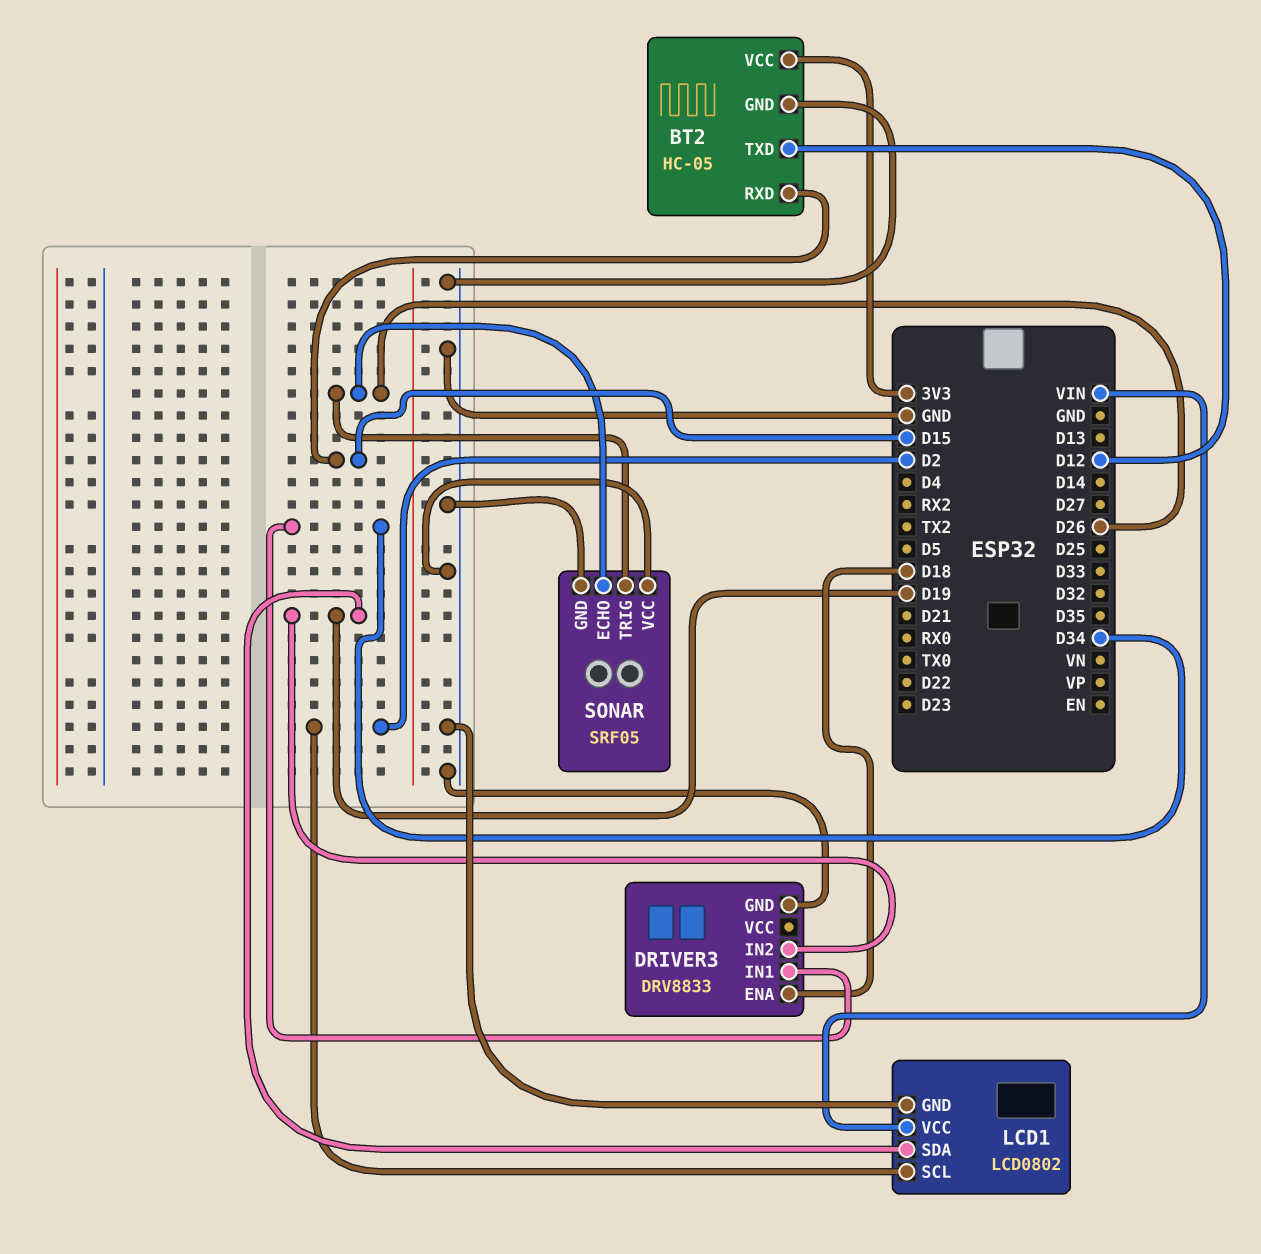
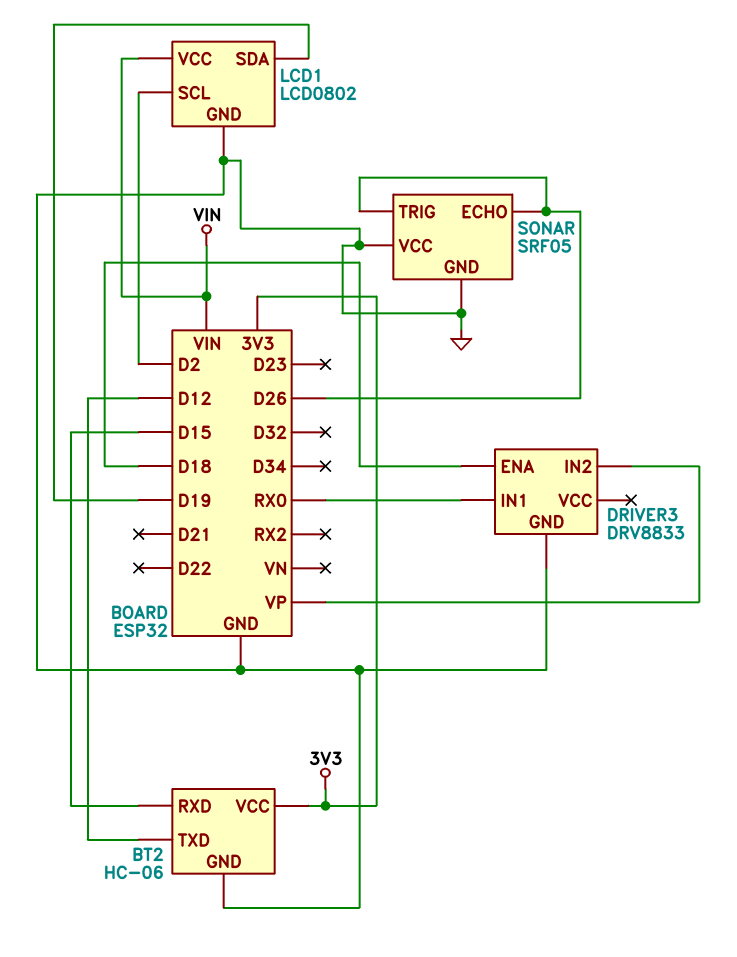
BT2: HC-05 -> HC-06
DRIVER3 pin IN1: D34 -> RX0
DRIVER3 pin IN2: D19 -> VP

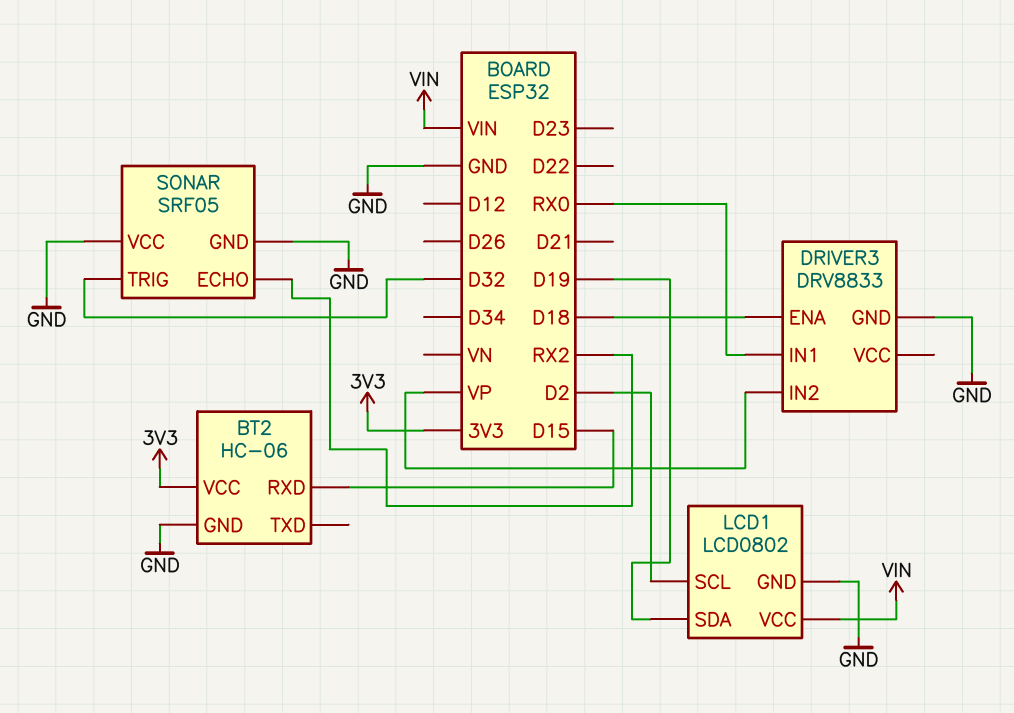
BT2 pin TXD: D12 -> none
SONAR pin ECHO: D26 -> RX2
SONAR pin TRIG: D26 -> D32

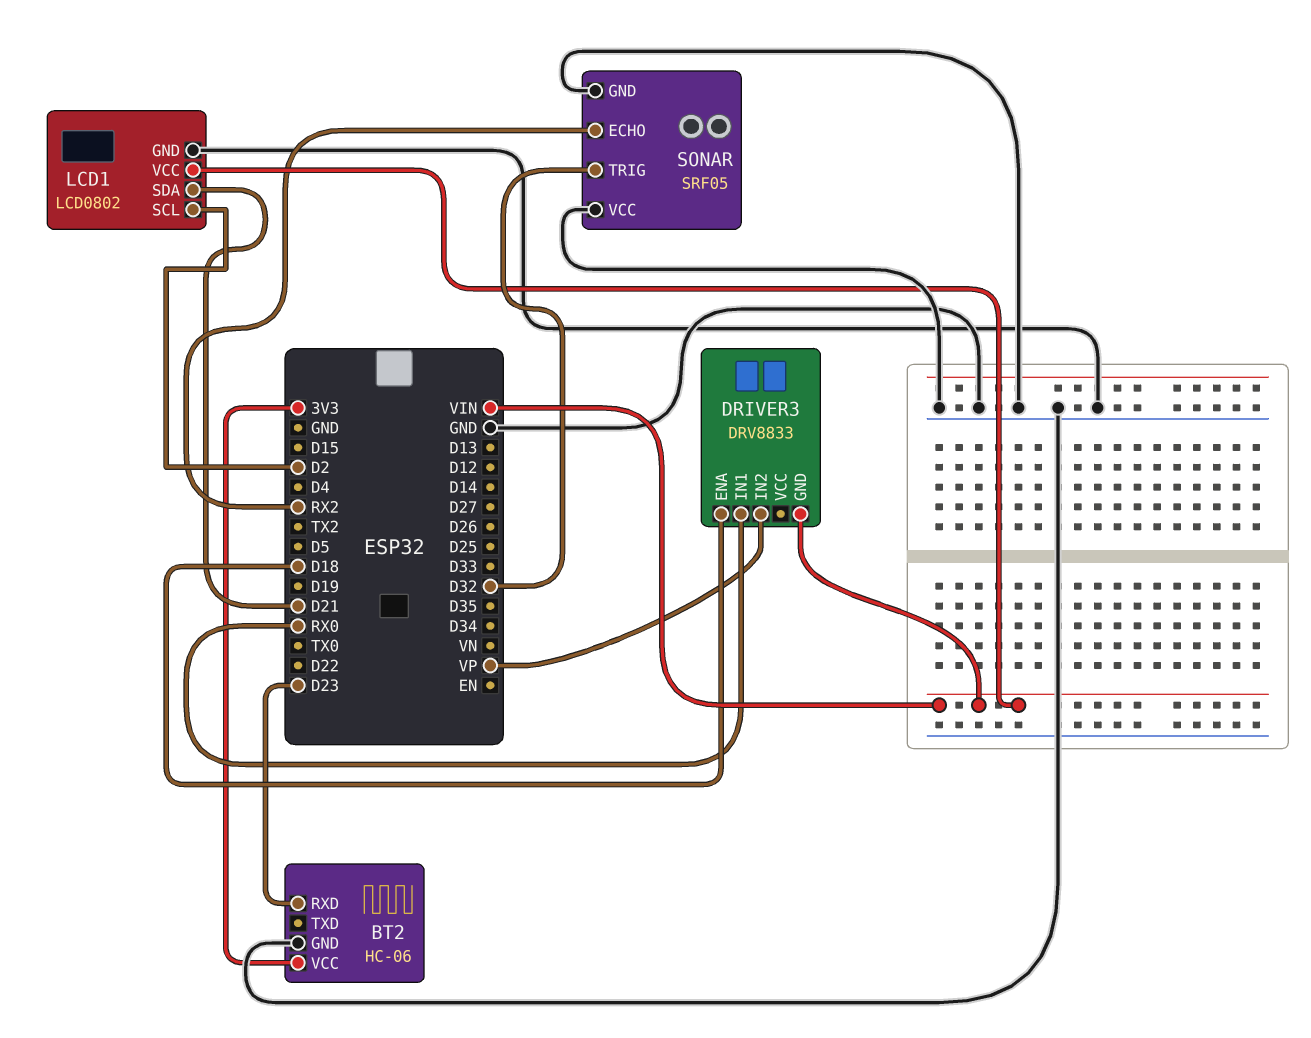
BT2 pin RXD: D15 -> D23
DRIVER3 pin GND: GND -> VIN
LCD1 pin SDA: D19 -> D21

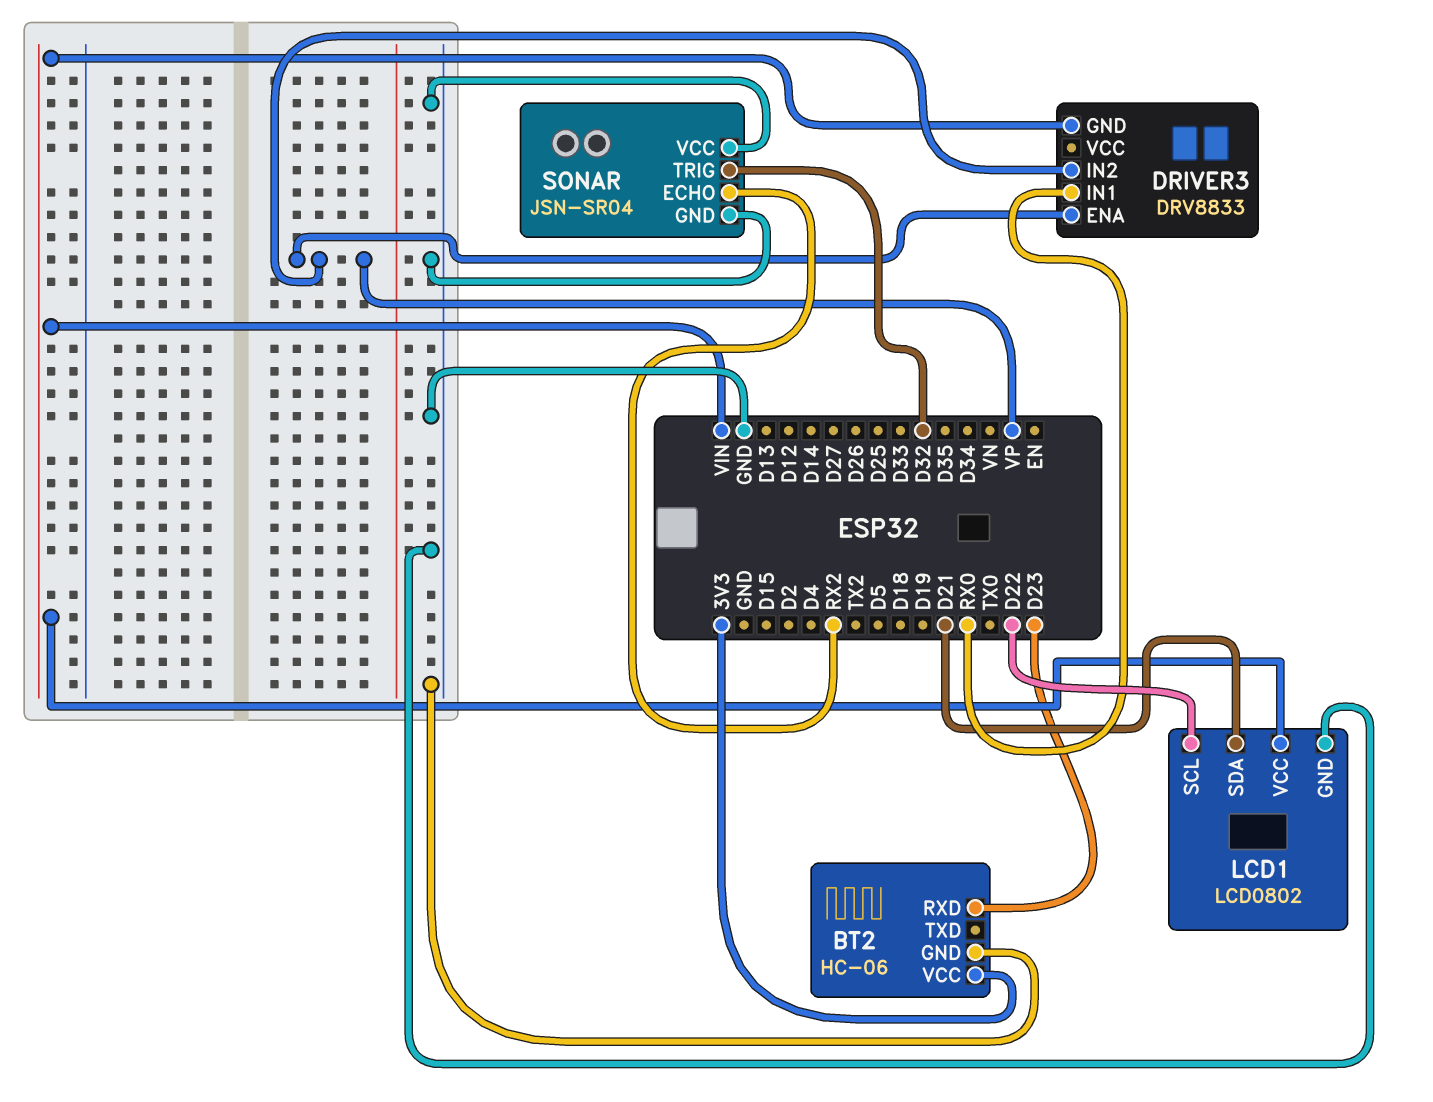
DRIVER3 pin ENA: D18 -> VP
LCD1 pin SCL: D2 -> D22
SONAR: SRF05 -> JSN-SR04

